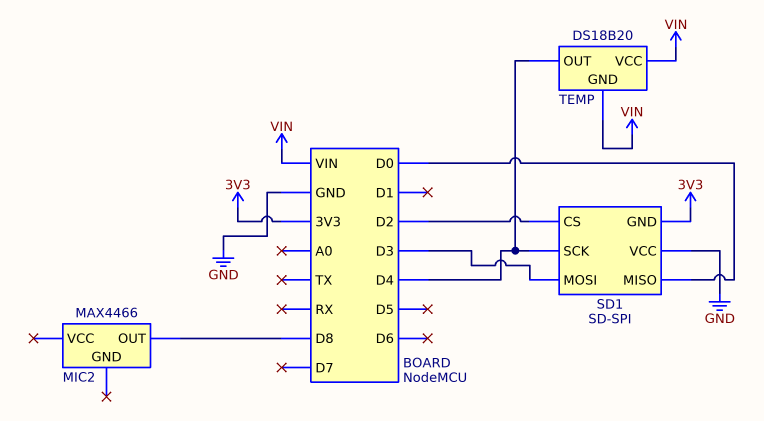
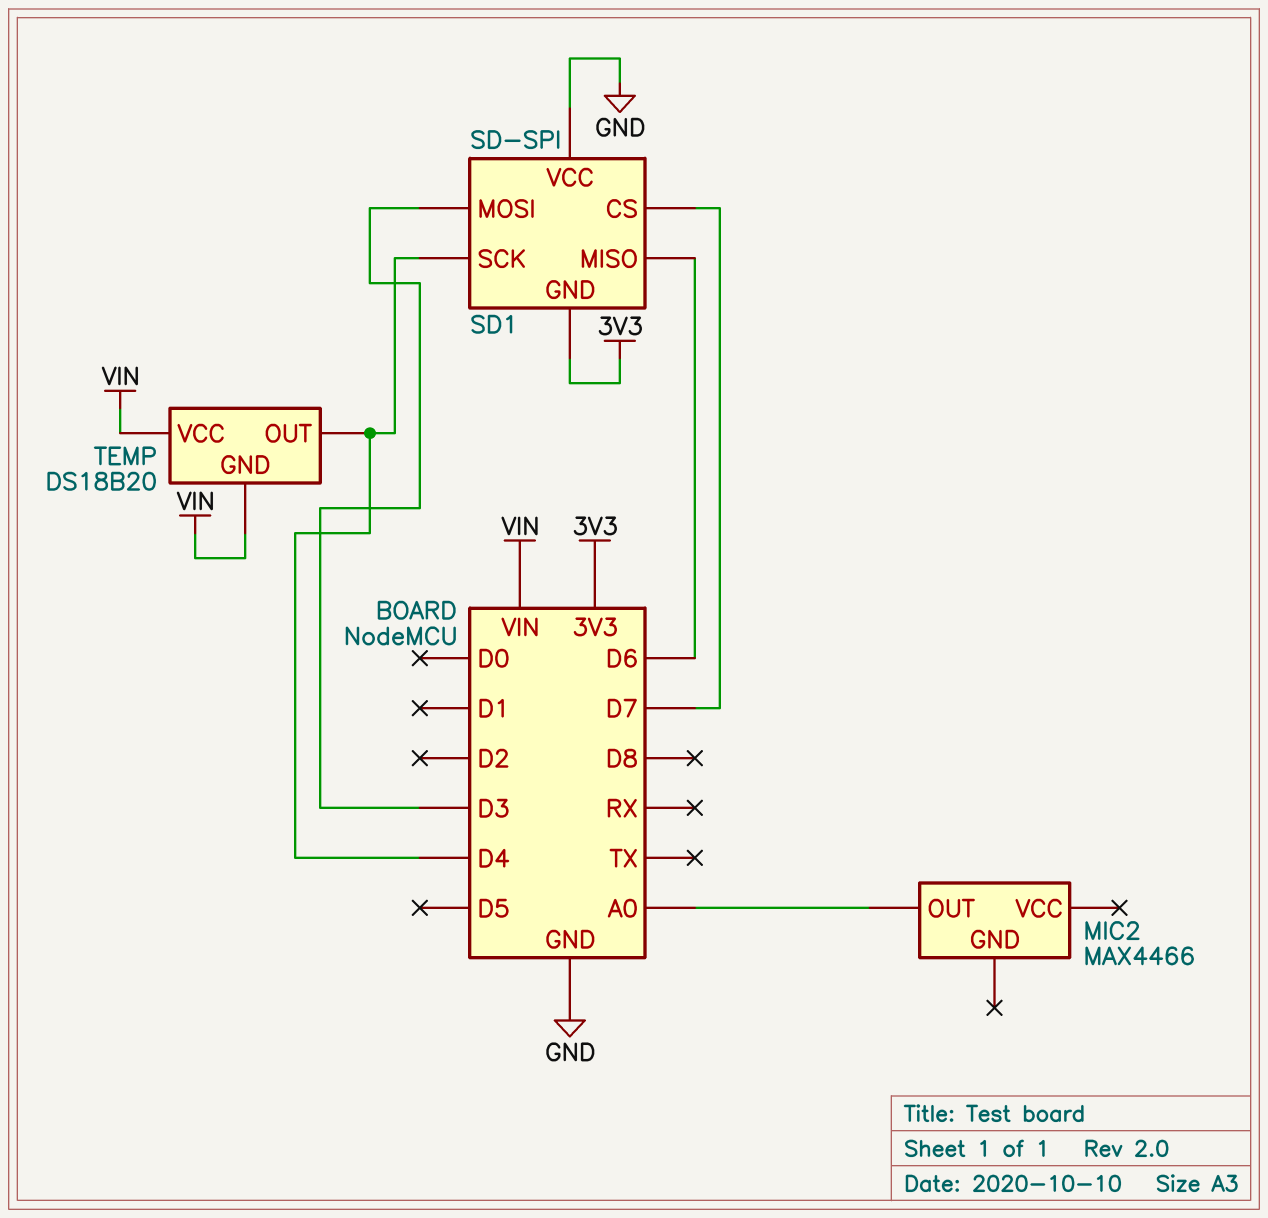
MIC2 pin OUT: D8 -> A0
SD1 pin CS: D2 -> D7
SD1 pin MISO: D0 -> D6

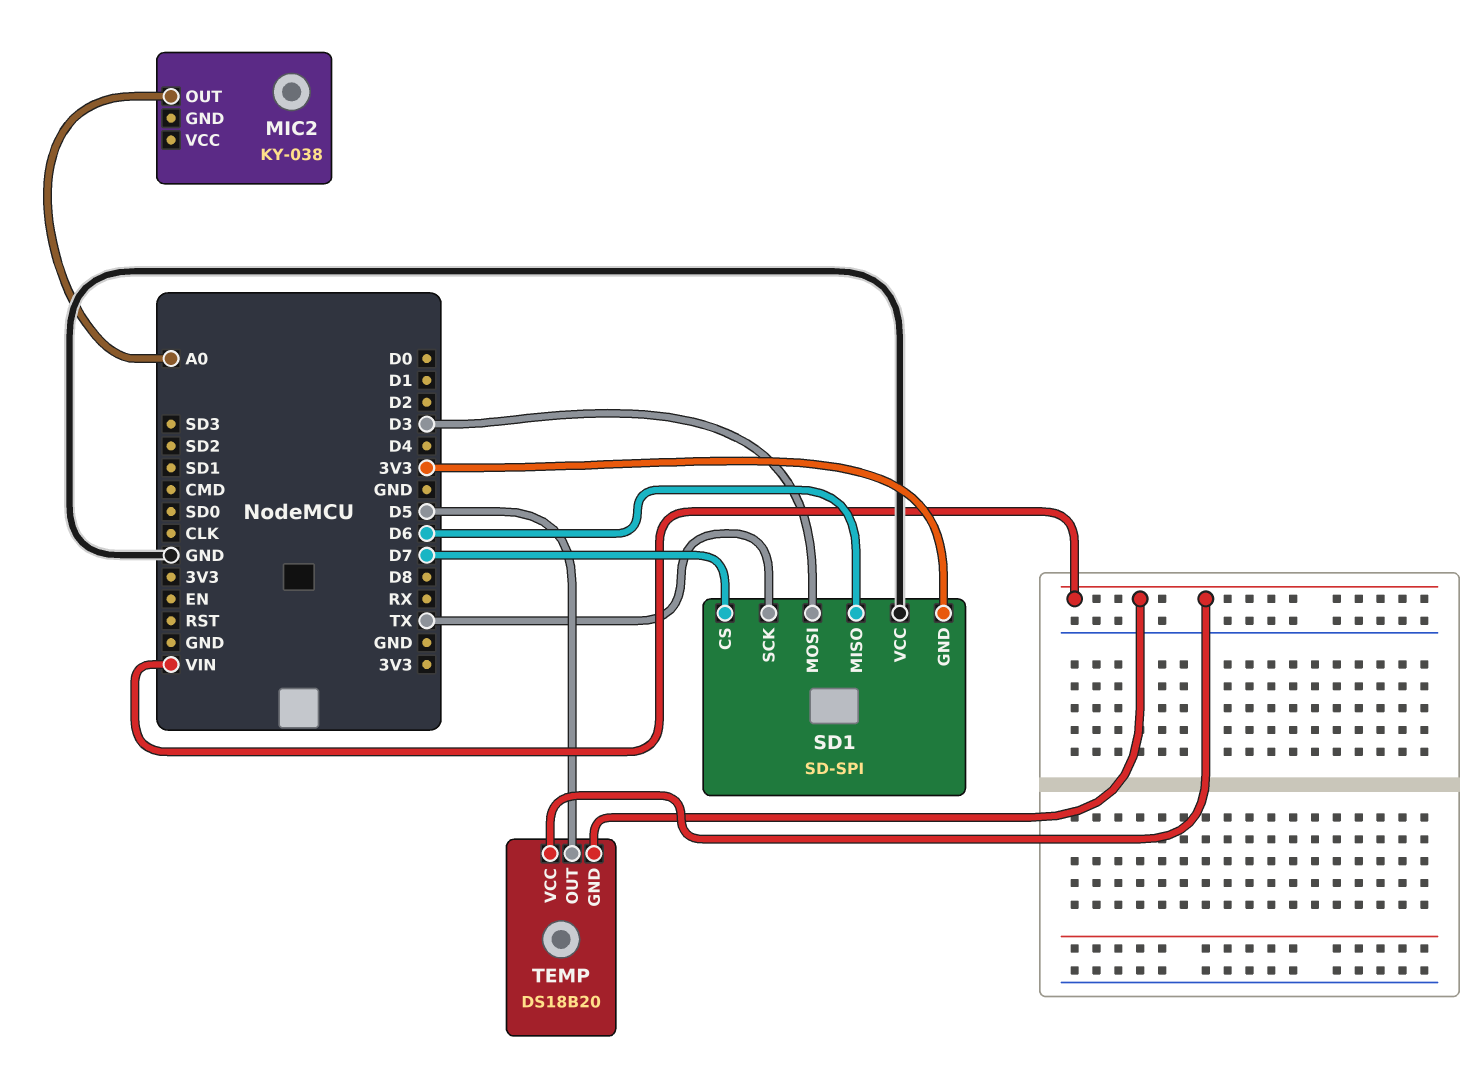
MIC2: MAX4466 -> KY-038
SD1 pin SCK: D4 -> TX
TEMP pin OUT: D4 -> D5

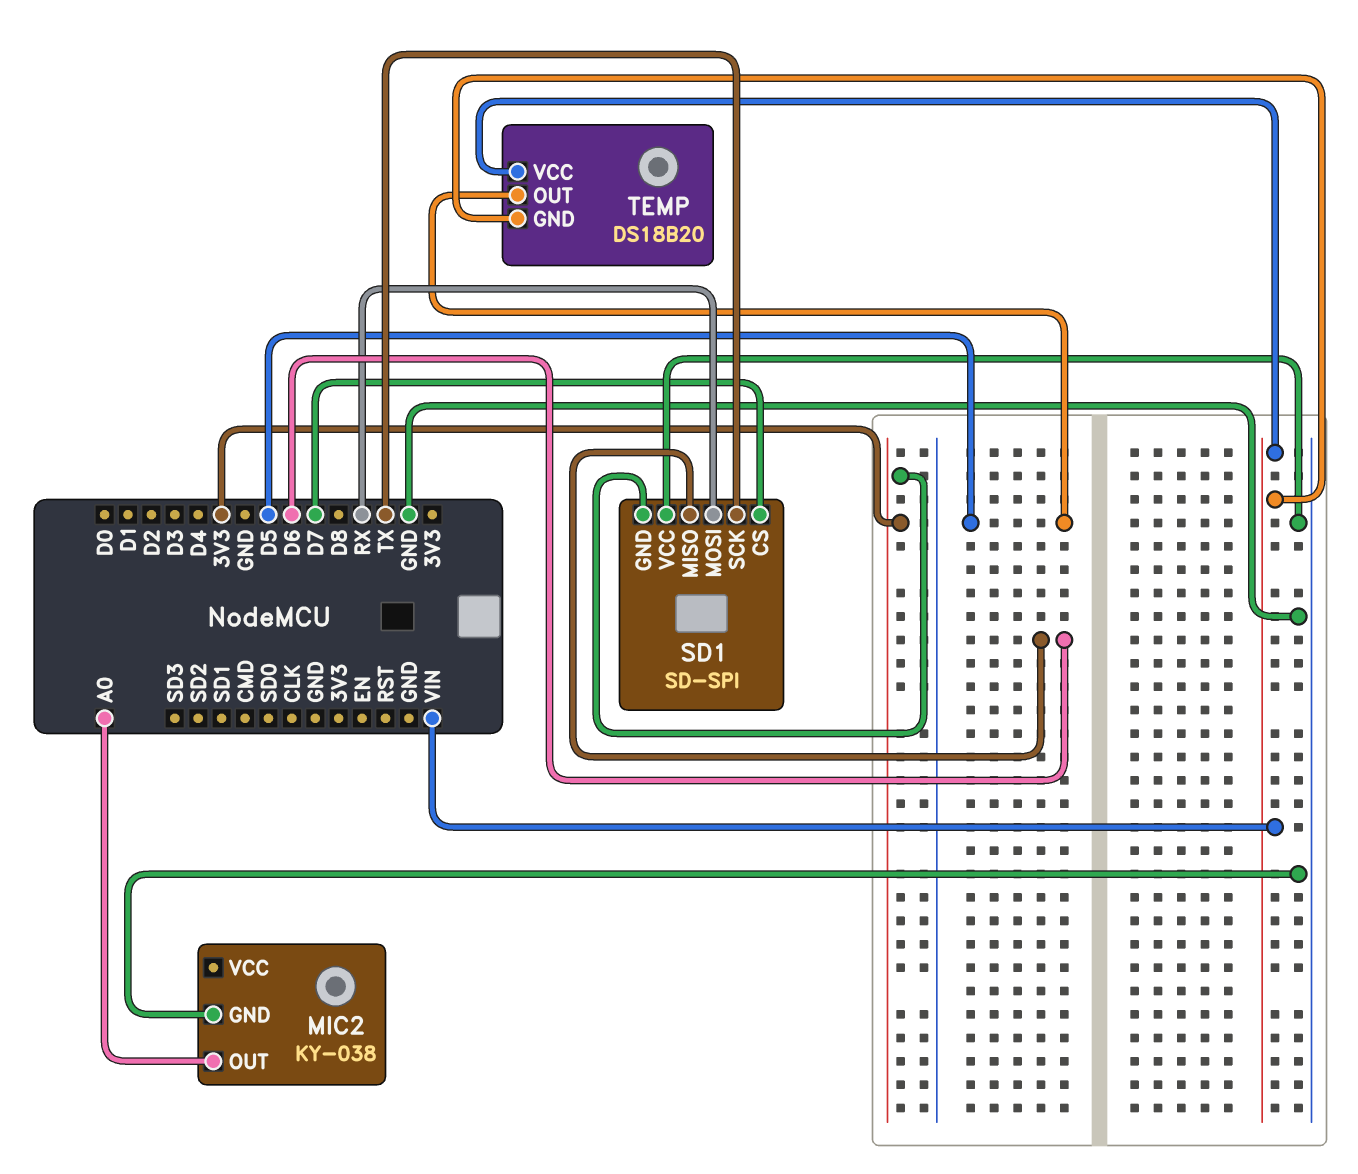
MIC2 pin GND: none -> GND
SD1 pin MOSI: D3 -> RX

